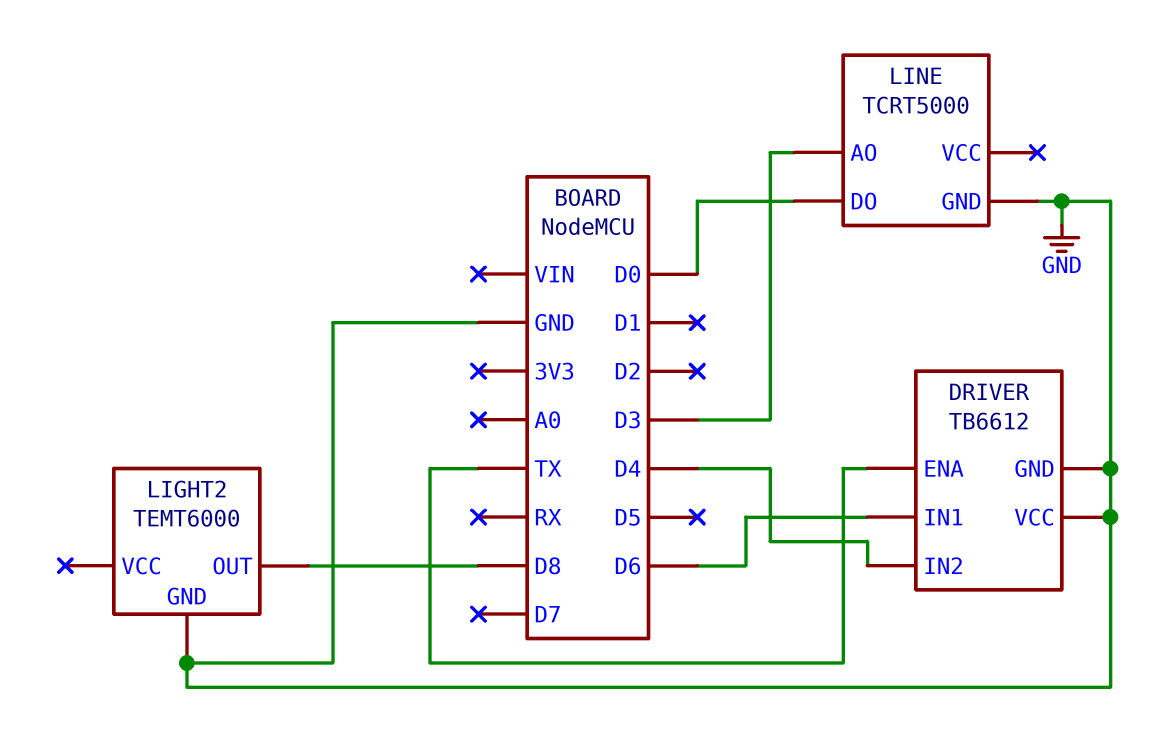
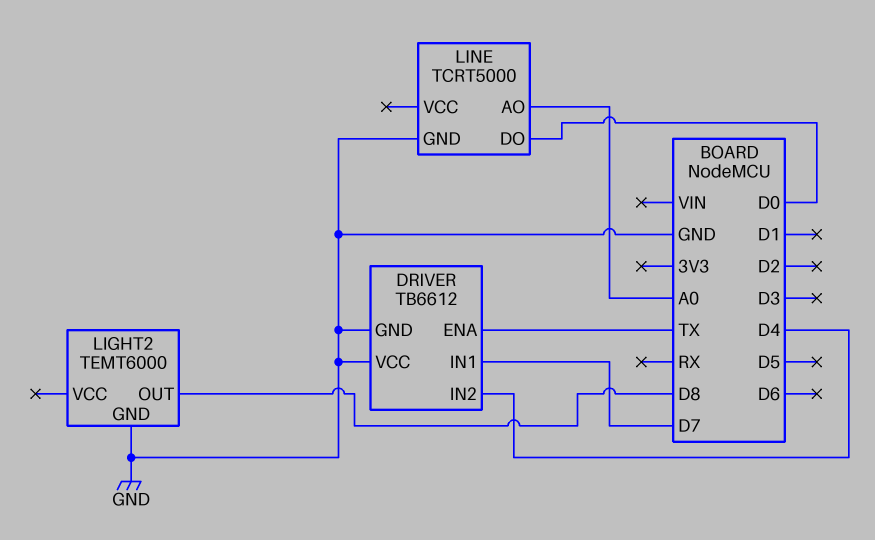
DRIVER pin IN1: D6 -> D7
LINE pin AO: D3 -> A0

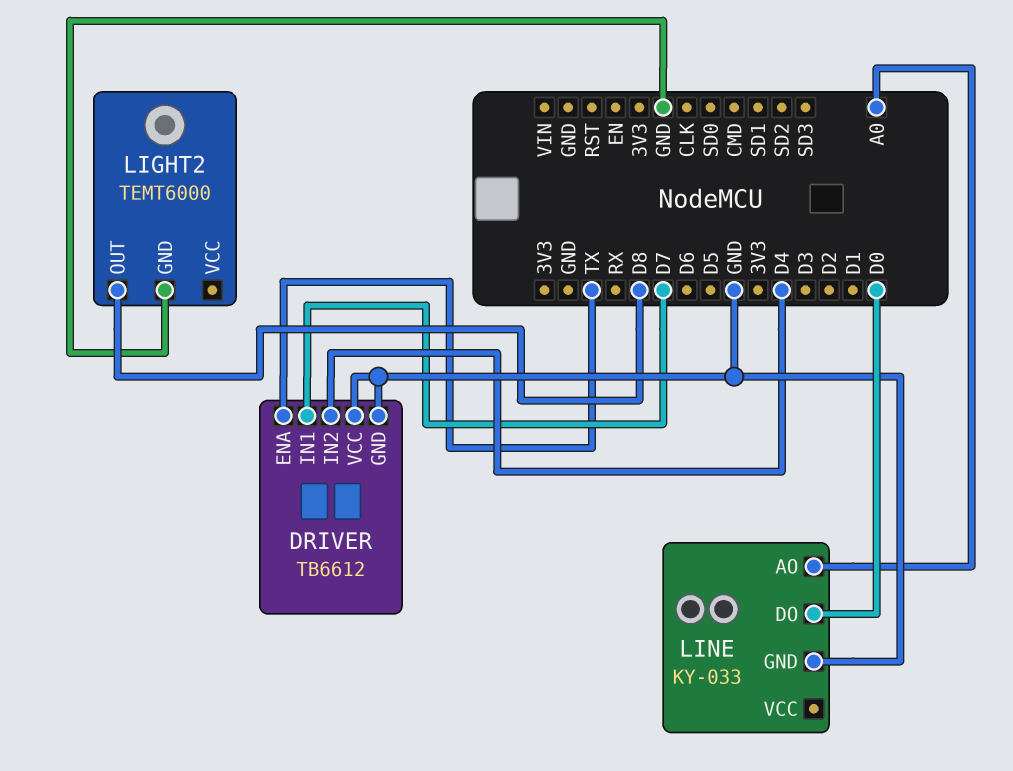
LINE: TCRT5000 -> KY-033

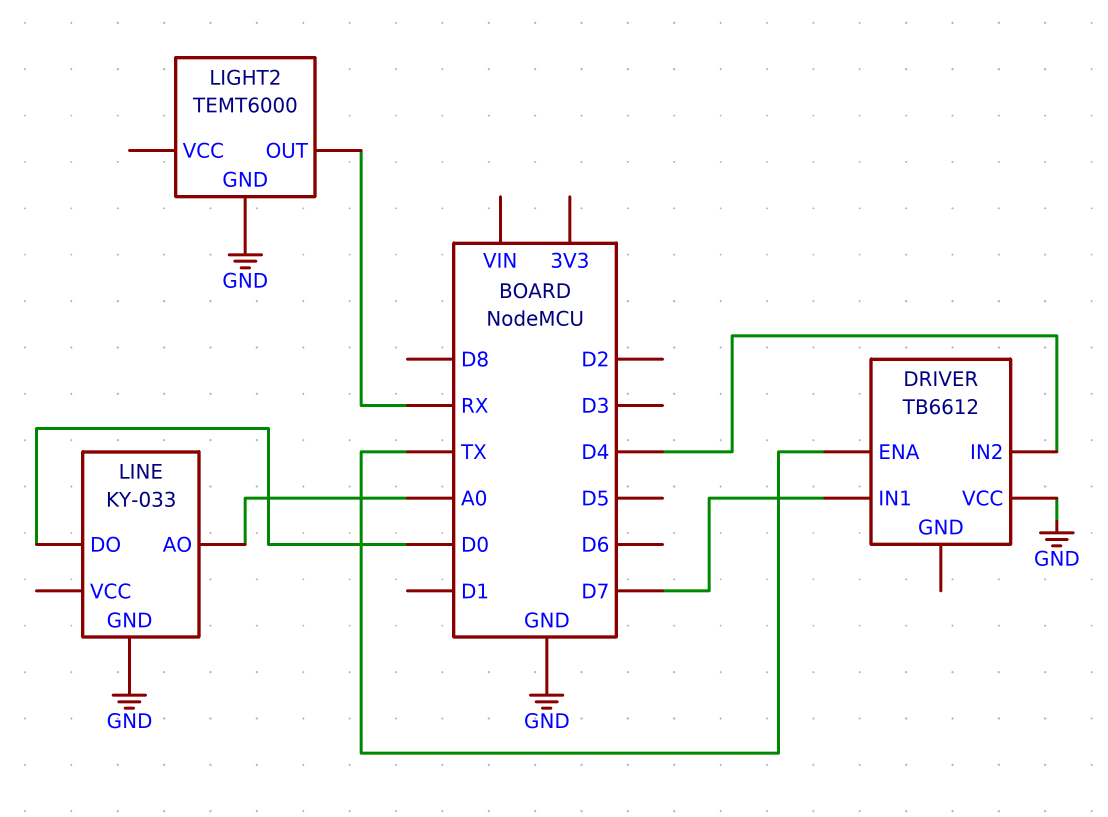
DRIVER pin GND: GND -> none
LIGHT2 pin OUT: D8 -> RX

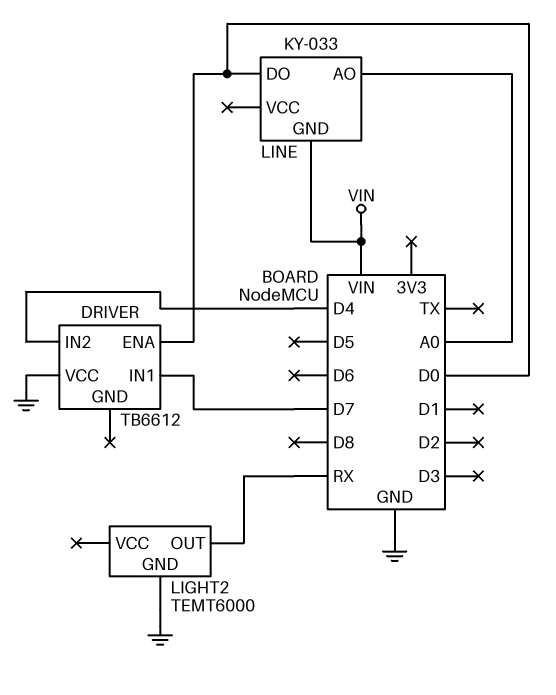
DRIVER pin ENA: TX -> D0
LINE pin GND: GND -> VIN

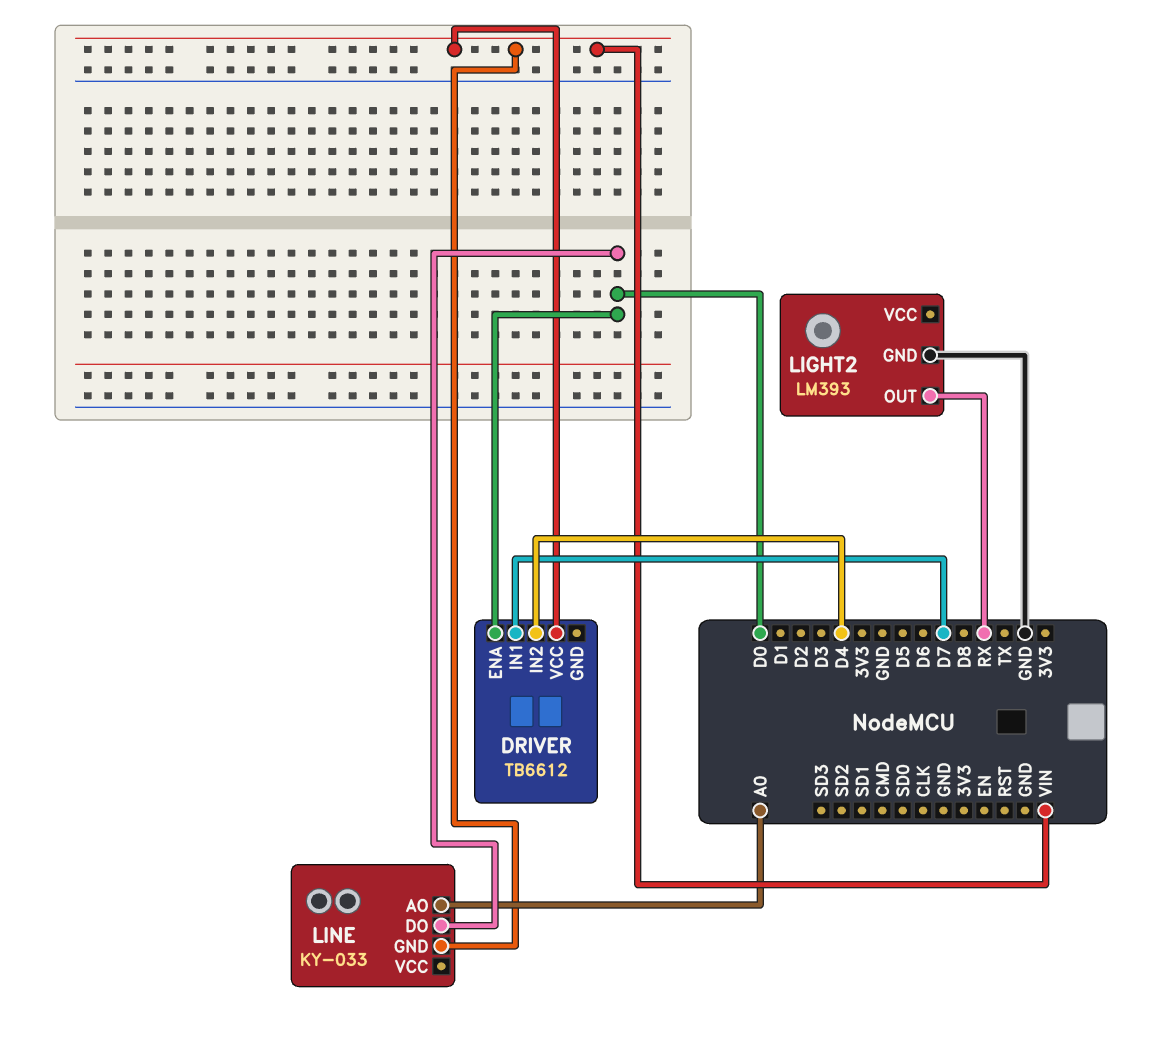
DRIVER pin VCC: GND -> VIN
LIGHT2: TEMT6000 -> LM393

